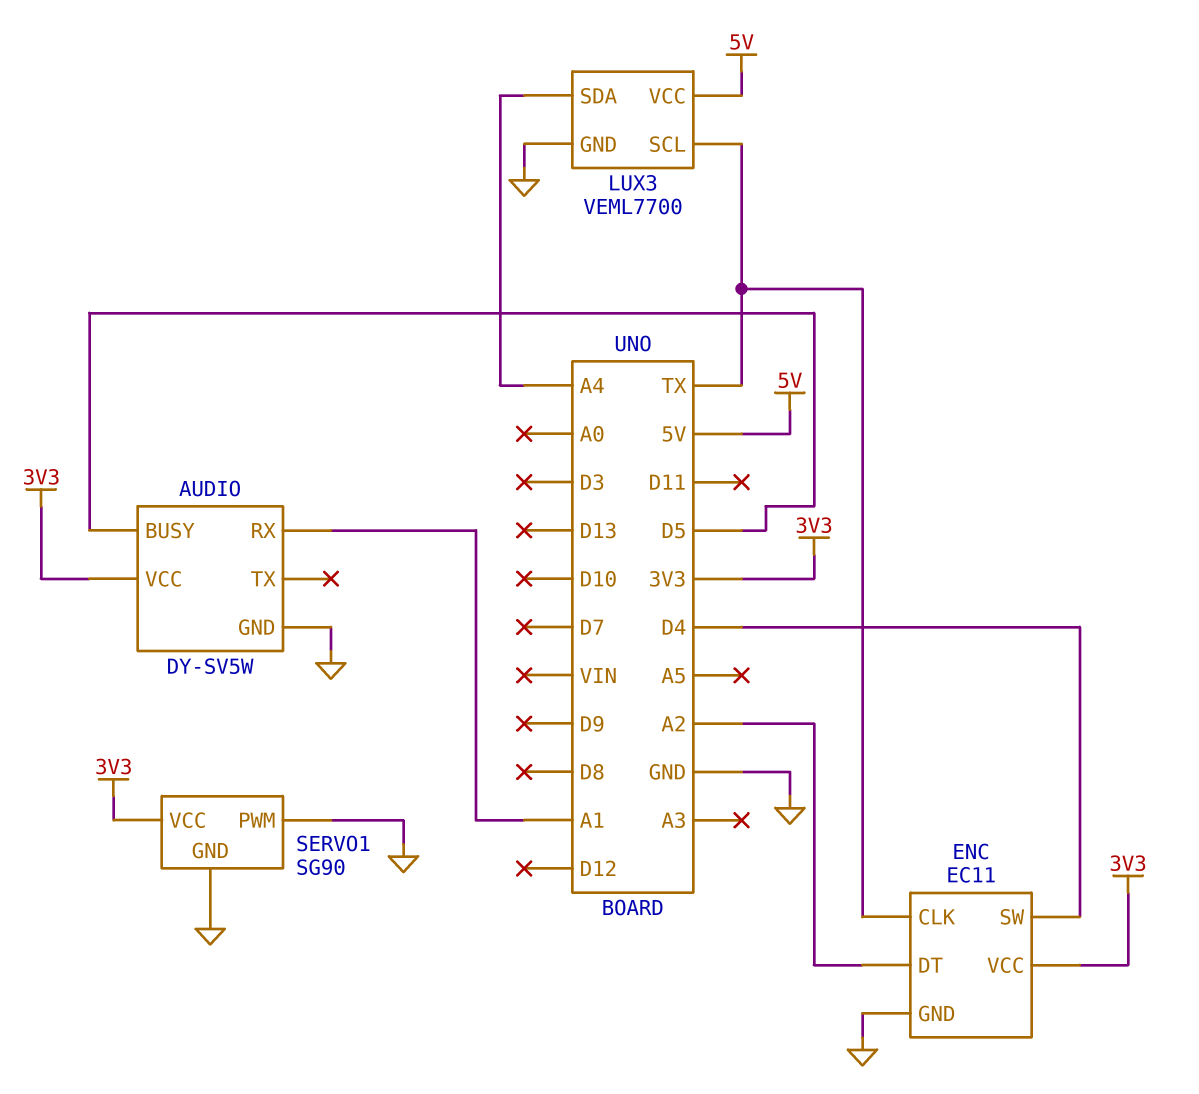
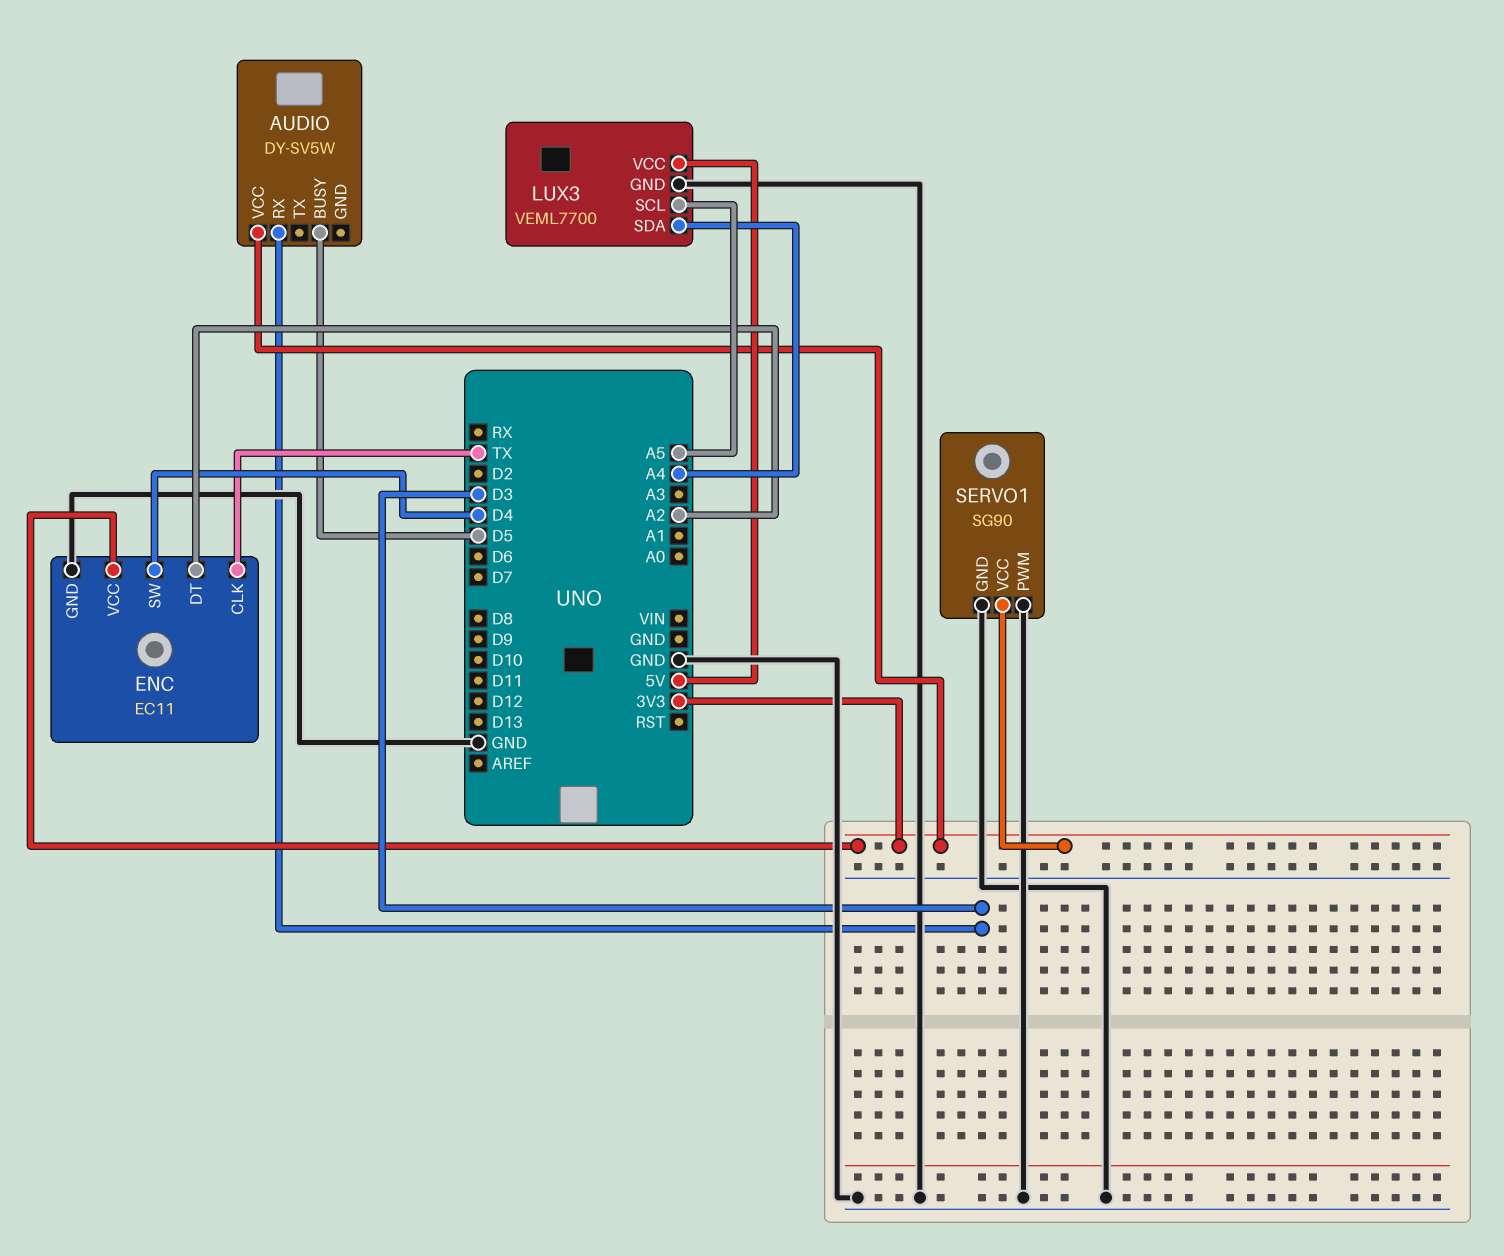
AUDIO pin GND: GND -> none
AUDIO pin RX: A1 -> D3
LUX3 pin SCL: TX -> A5

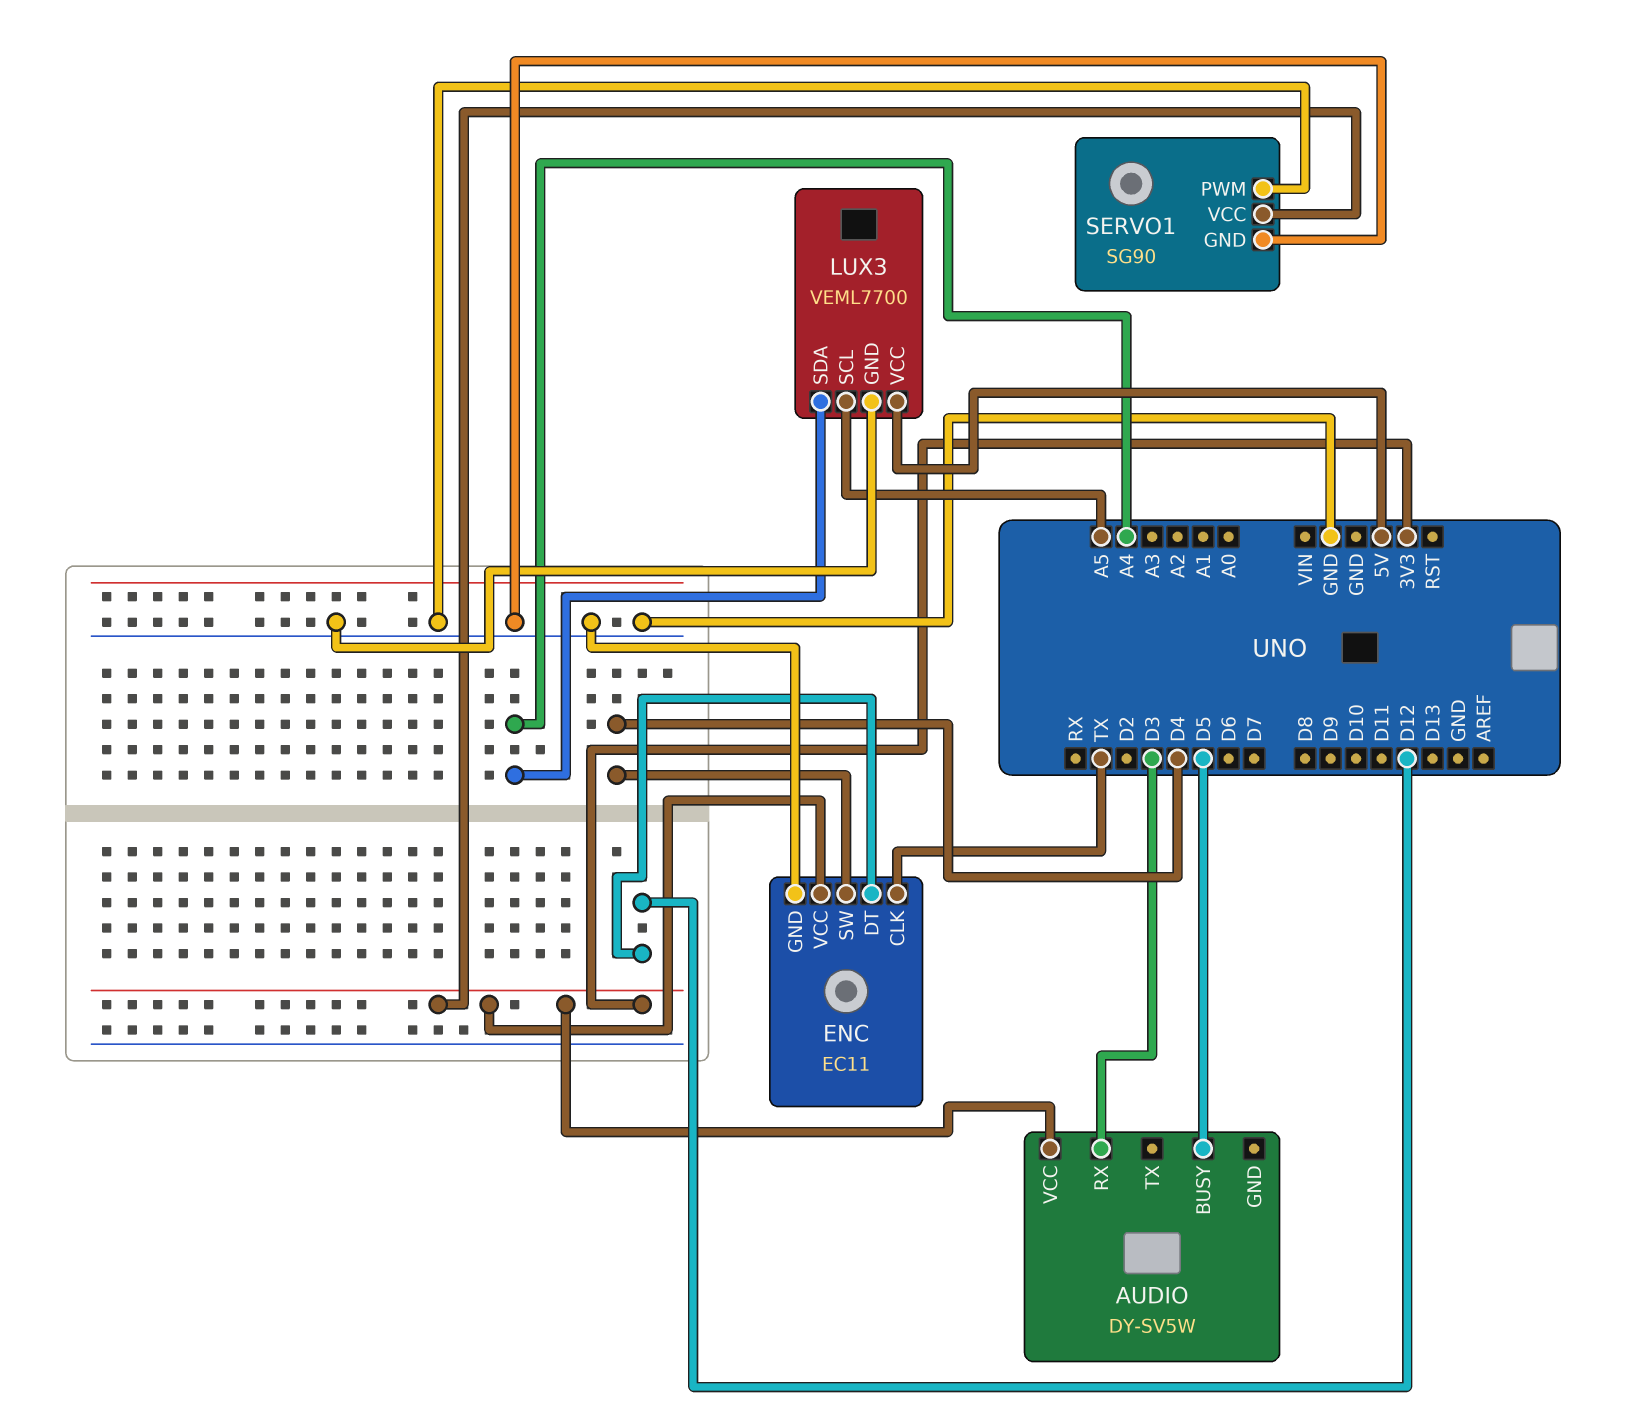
ENC pin DT: A2 -> D12

